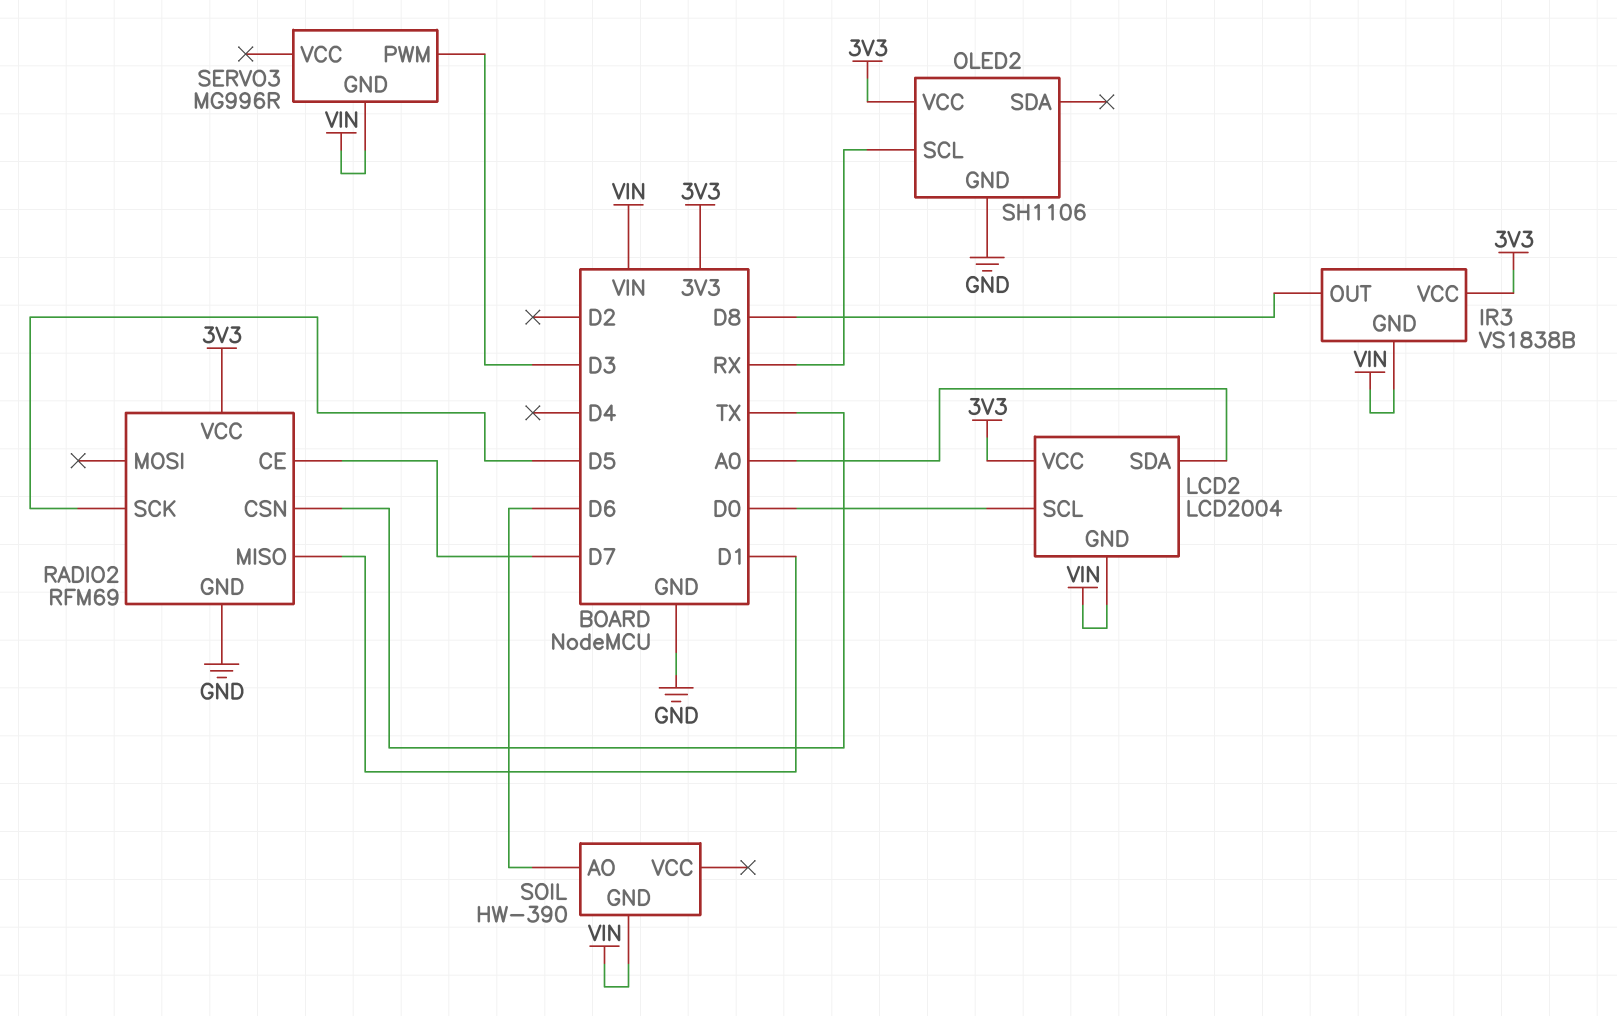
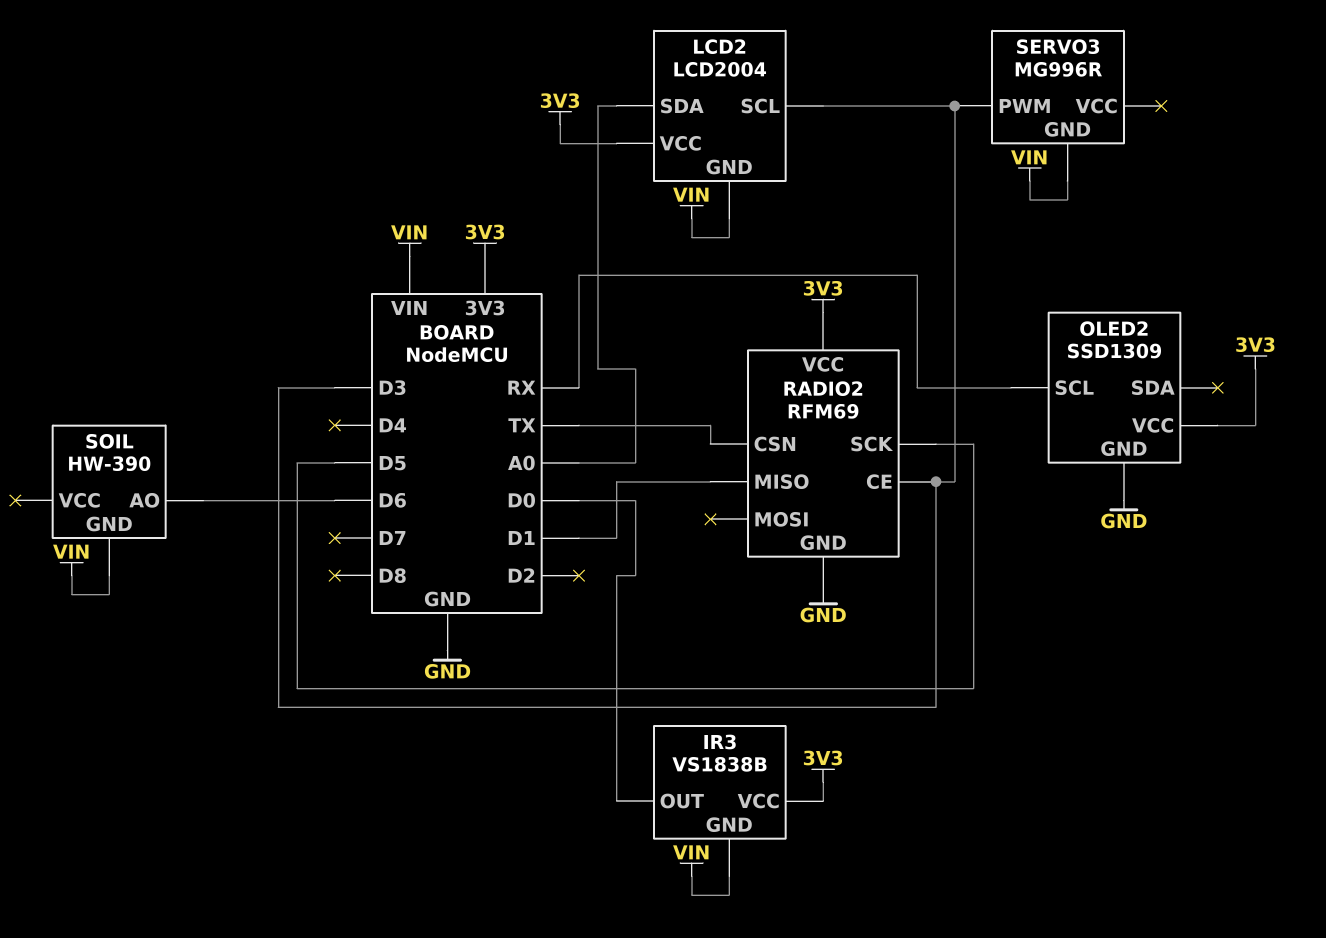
IR3 pin OUT: D8 -> D0
LCD2 pin SCL: D0 -> D3
OLED2: SH1106 -> SSD1309
RADIO2 pin CE: D7 -> D3

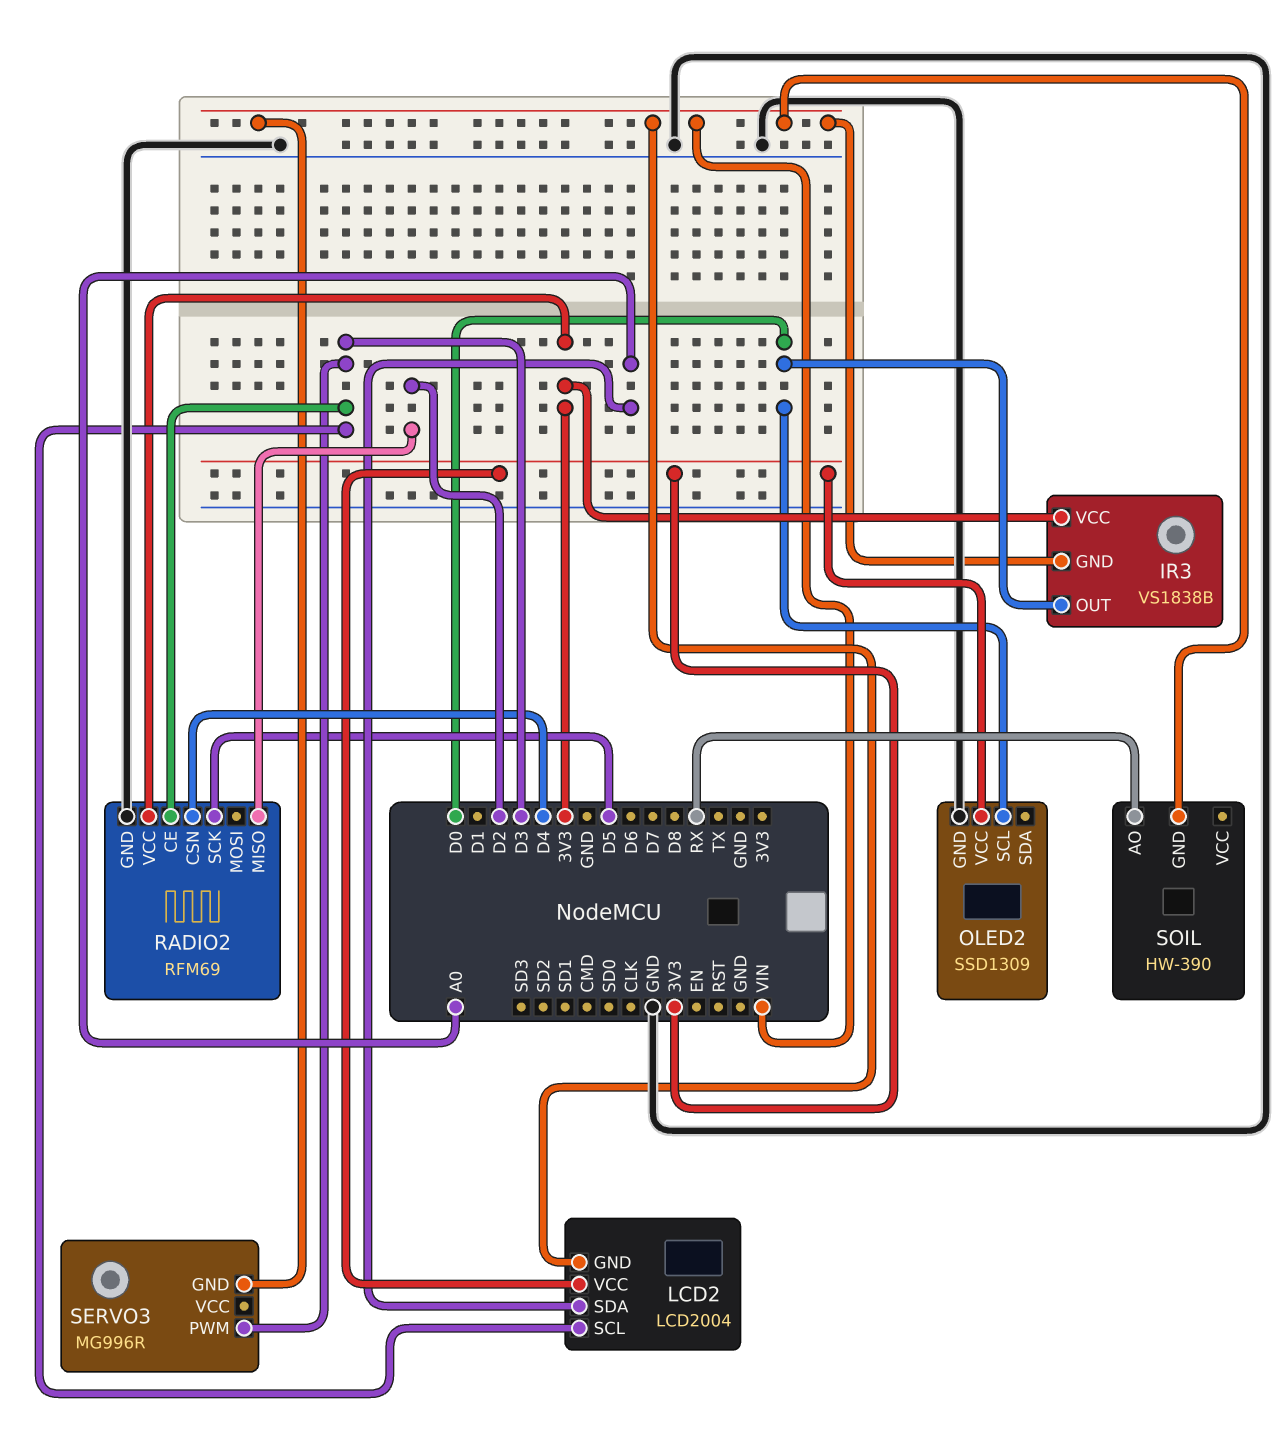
OLED2 pin SCL: RX -> D0
RADIO2 pin CSN: TX -> D4
RADIO2 pin MISO: D1 -> D2
SOIL pin AO: D6 -> RX

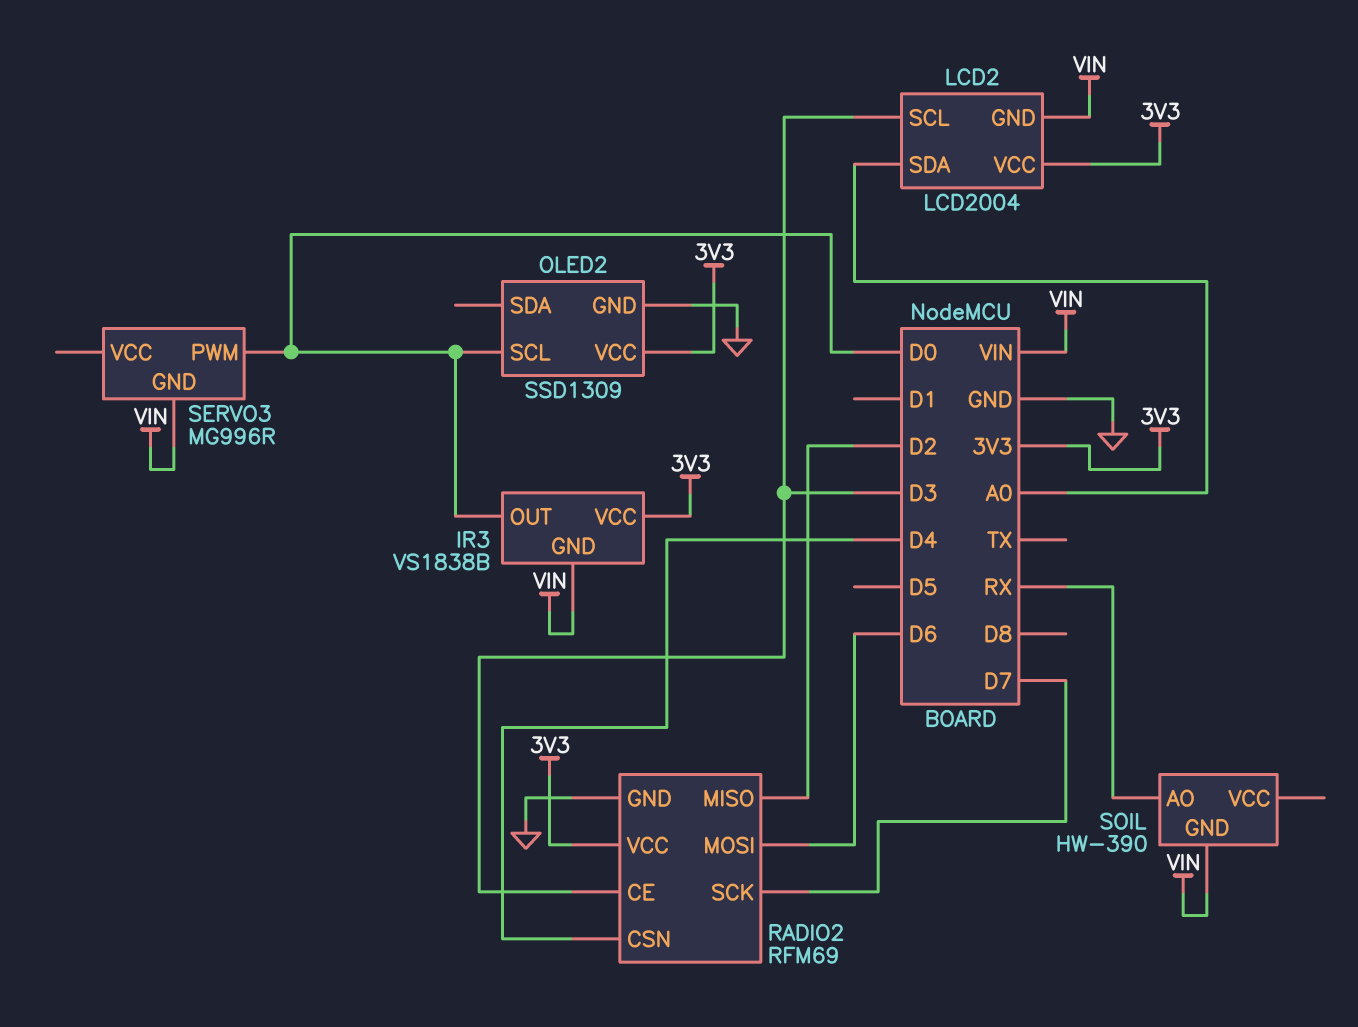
RADIO2 pin MOSI: none -> D6
RADIO2 pin SCK: D5 -> D7
SERVO3 pin PWM: D3 -> D0

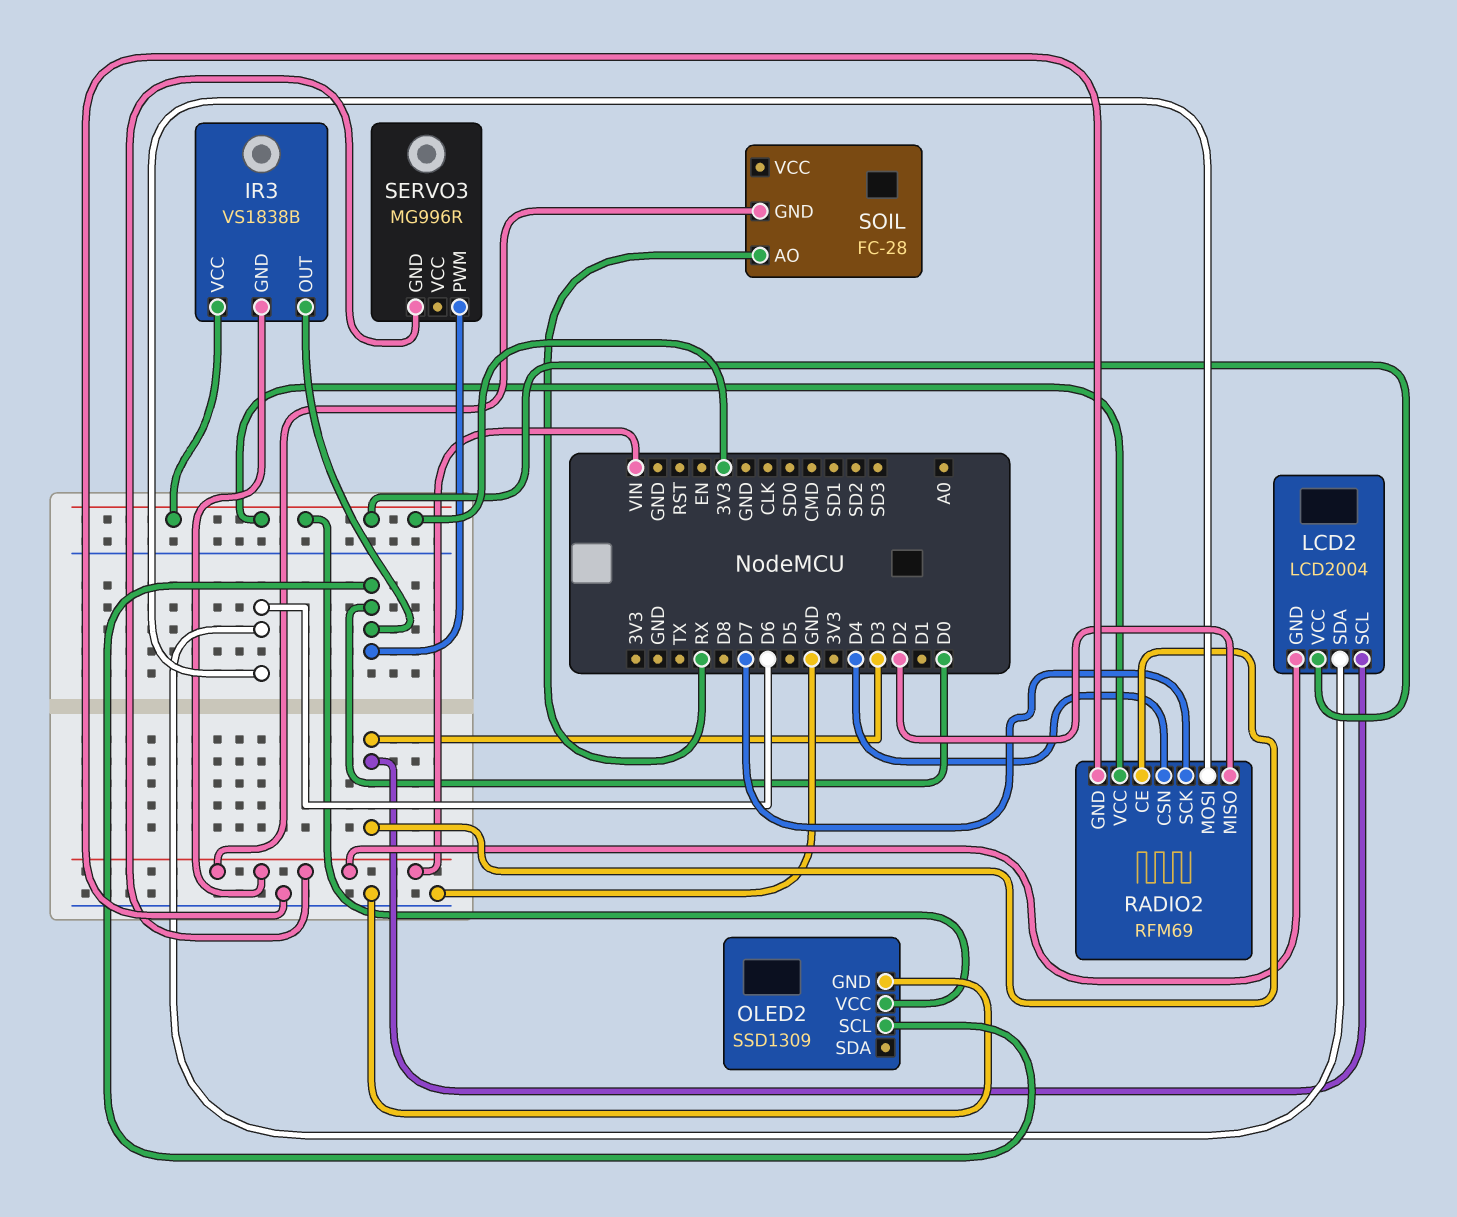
LCD2 pin SDA: A0 -> D6
SOIL: HW-390 -> FC-28

